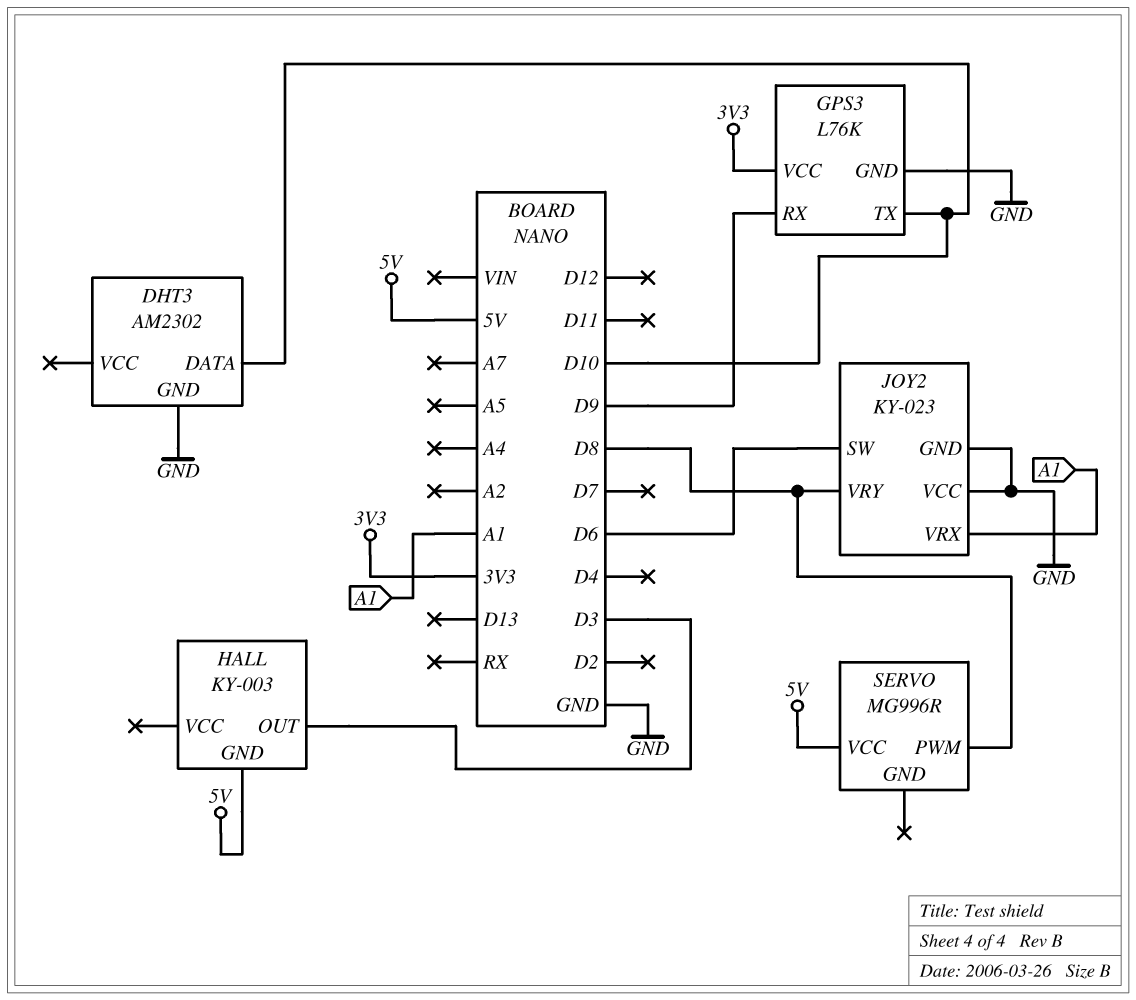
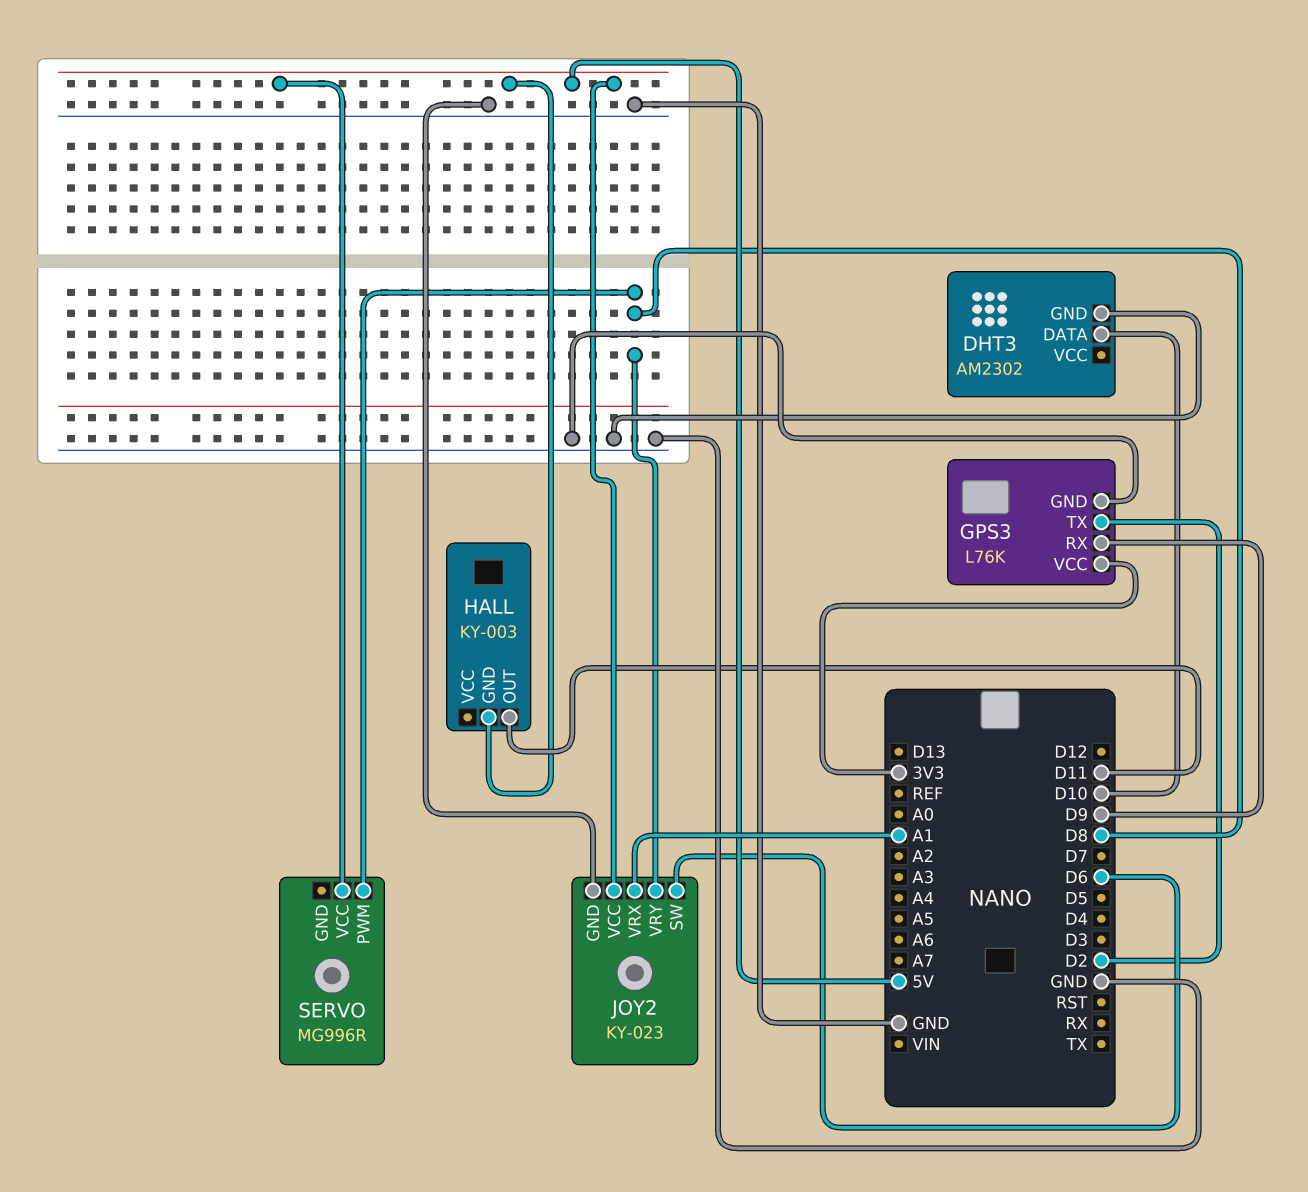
GPS3 pin TX: D10 -> D2
HALL pin OUT: D3 -> D11
JOY2 pin VCC: GND -> 5V

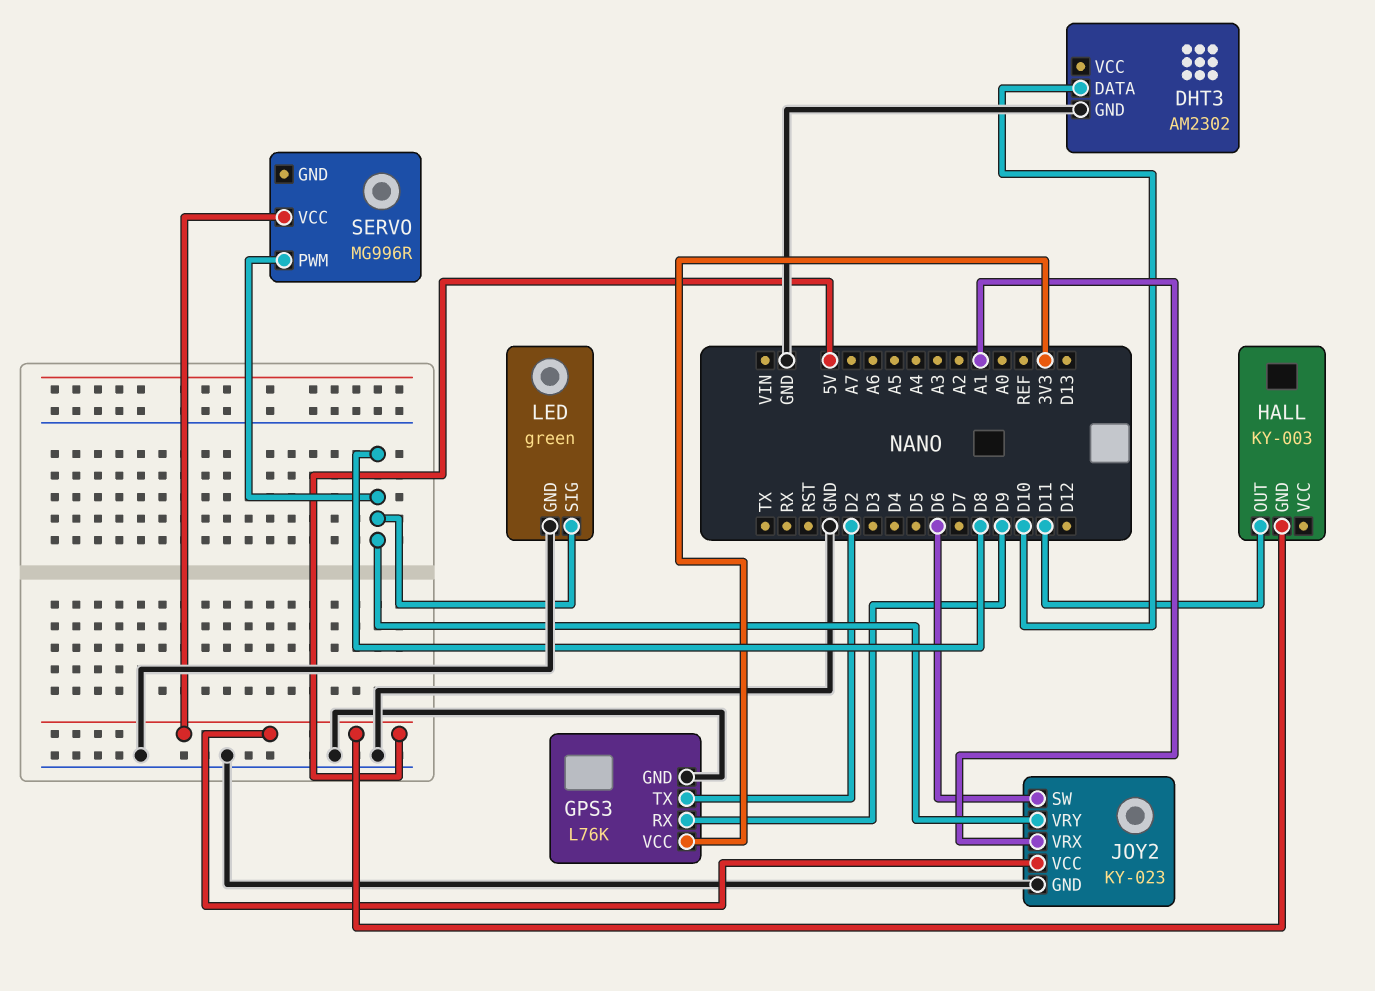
LED: none -> green
LED pin GND: none -> GND
LED pin SIG: none -> D8

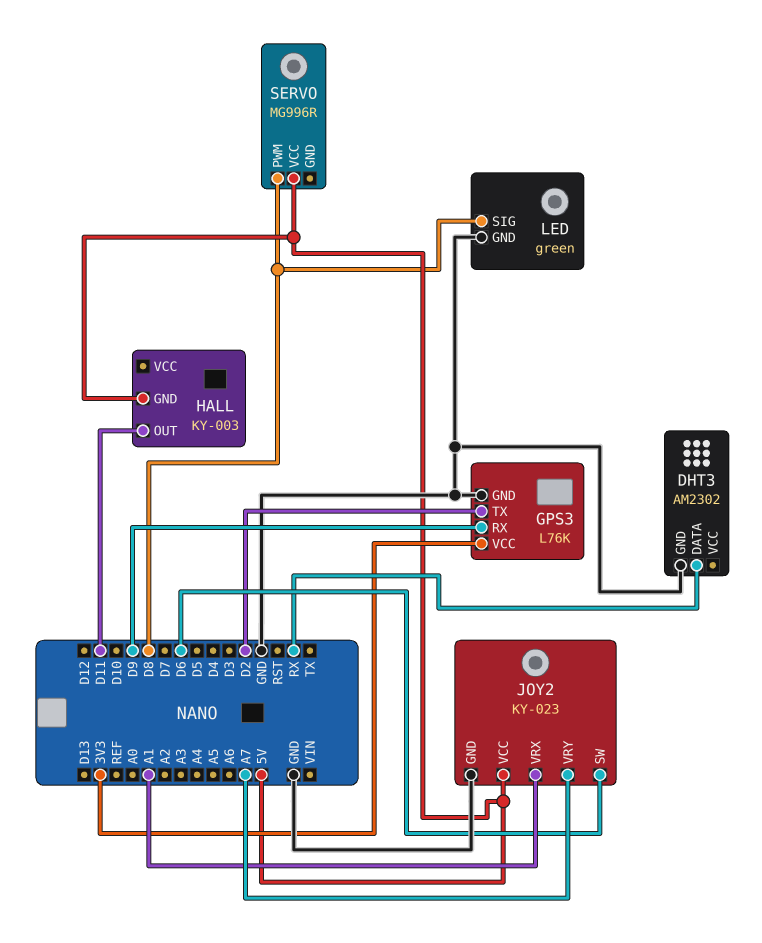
DHT3 pin DATA: D10 -> RX
JOY2 pin VRY: D8 -> A7

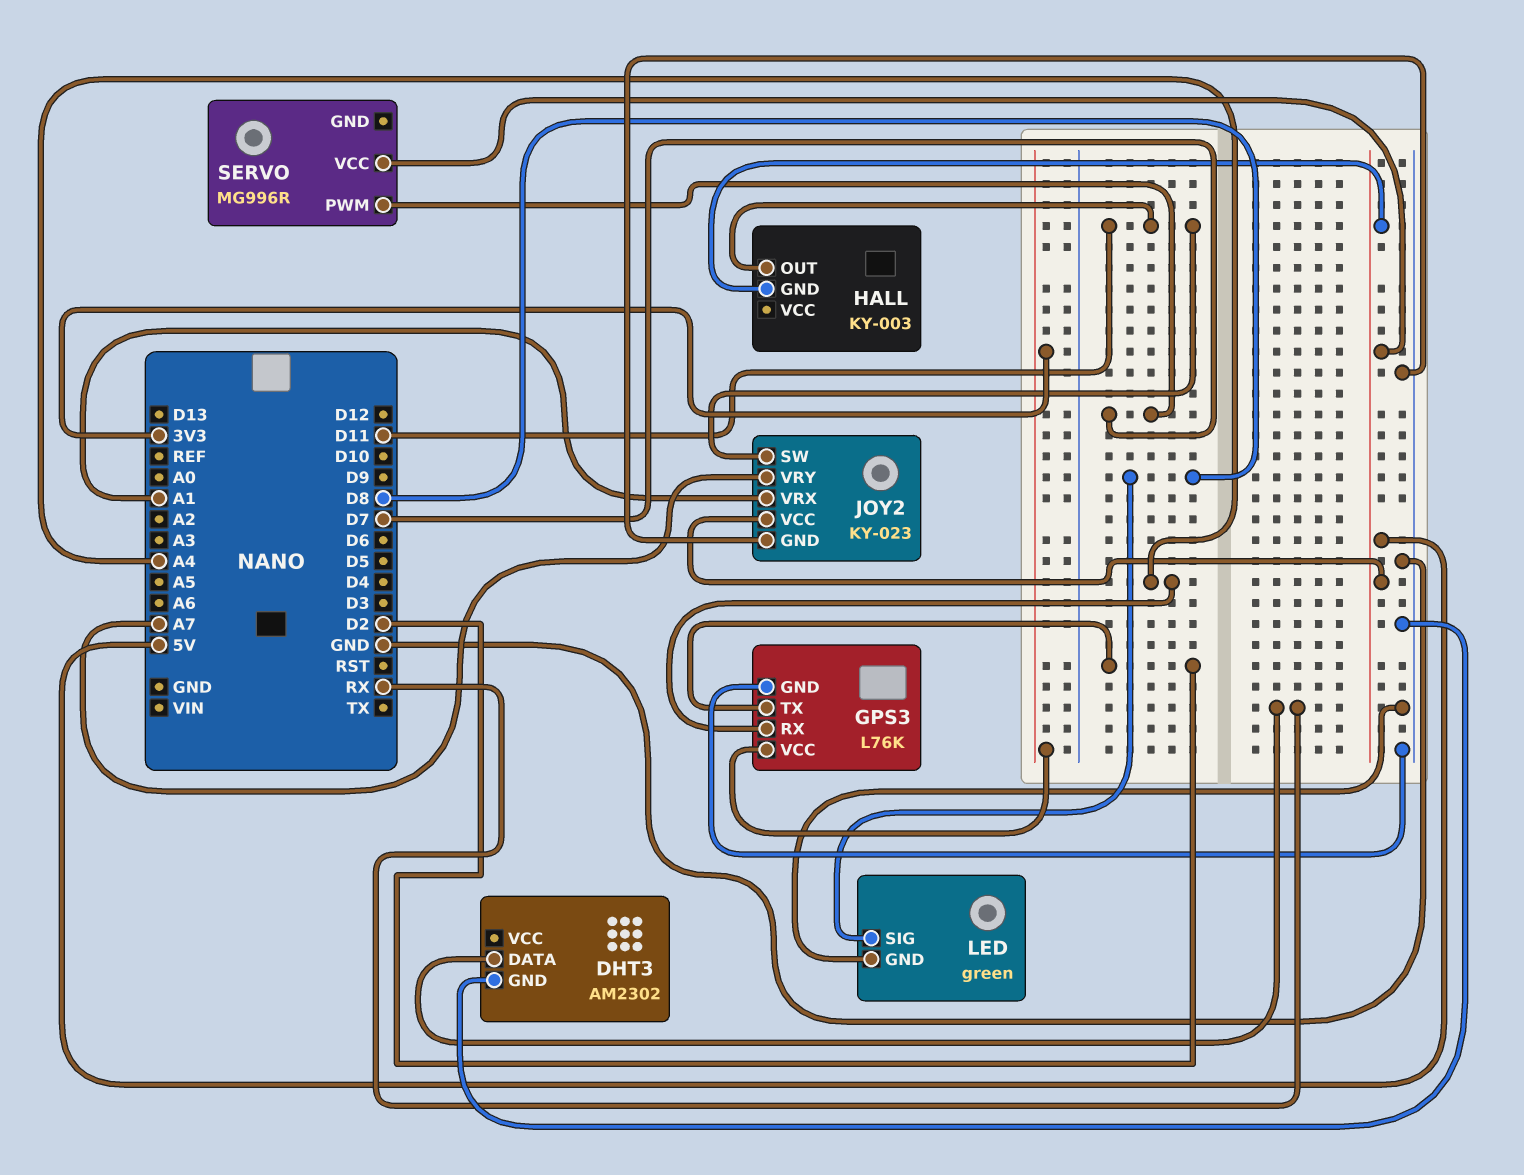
GPS3 pin RX: D9 -> A4
JOY2 pin SW: D6 -> D11
SERVO pin PWM: D8 -> D7

